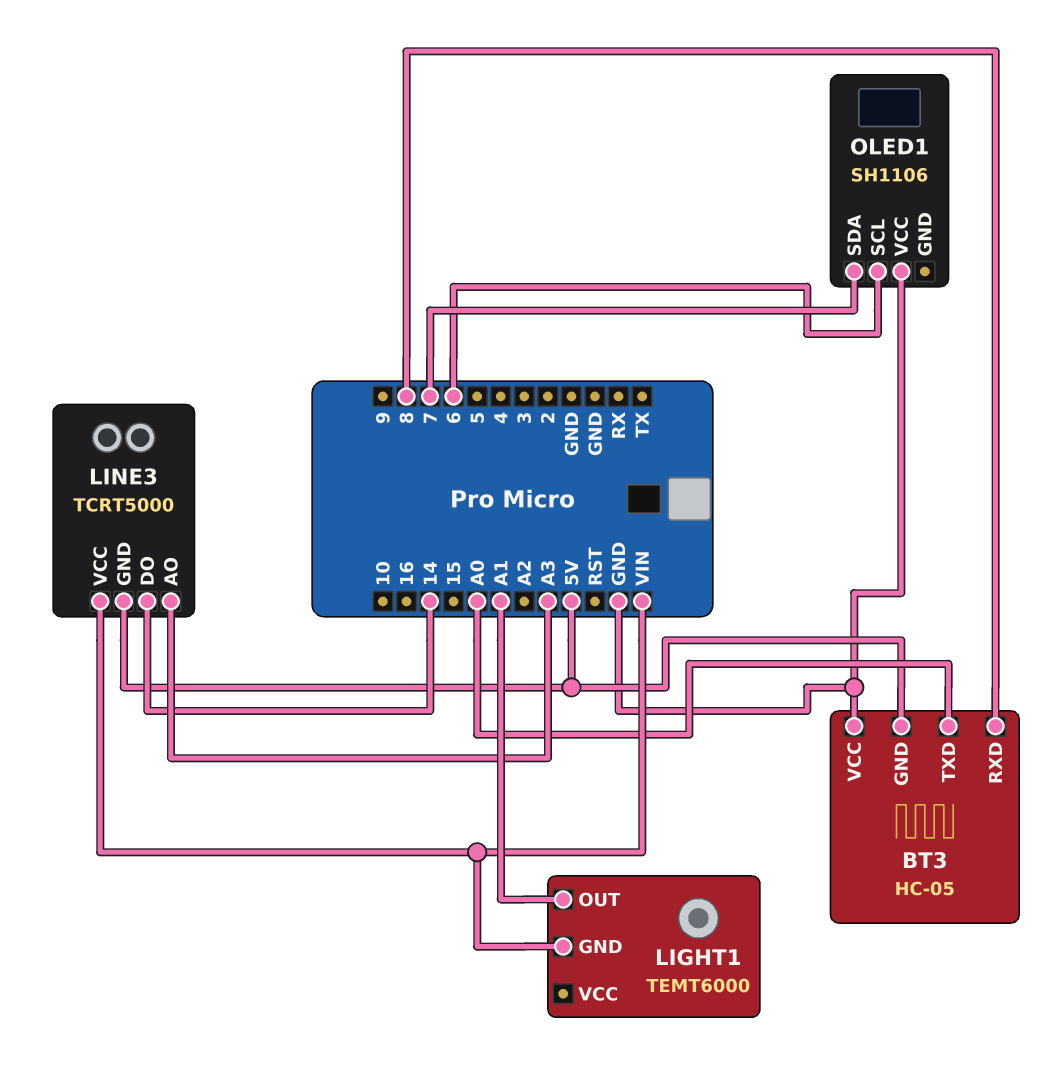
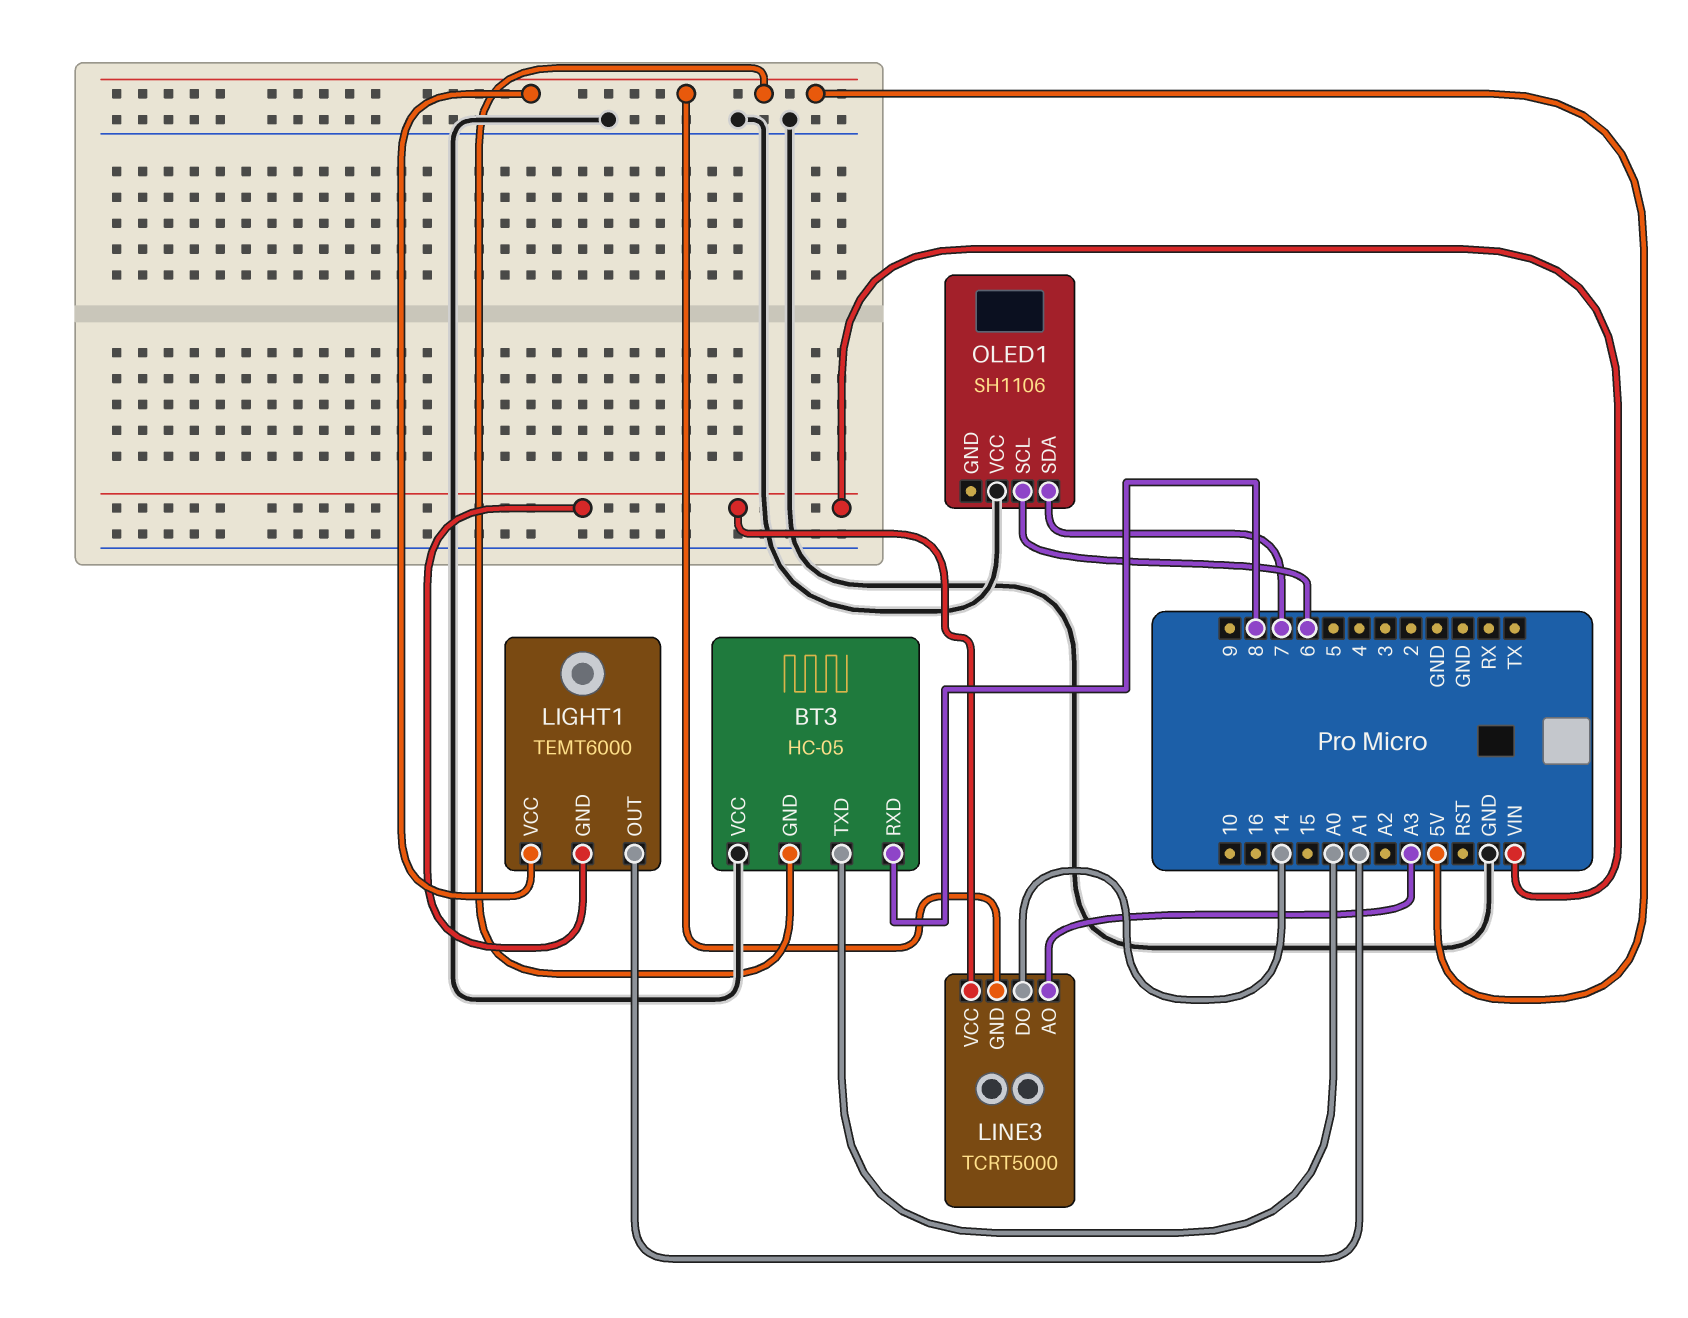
LIGHT1 pin VCC: none -> 5V

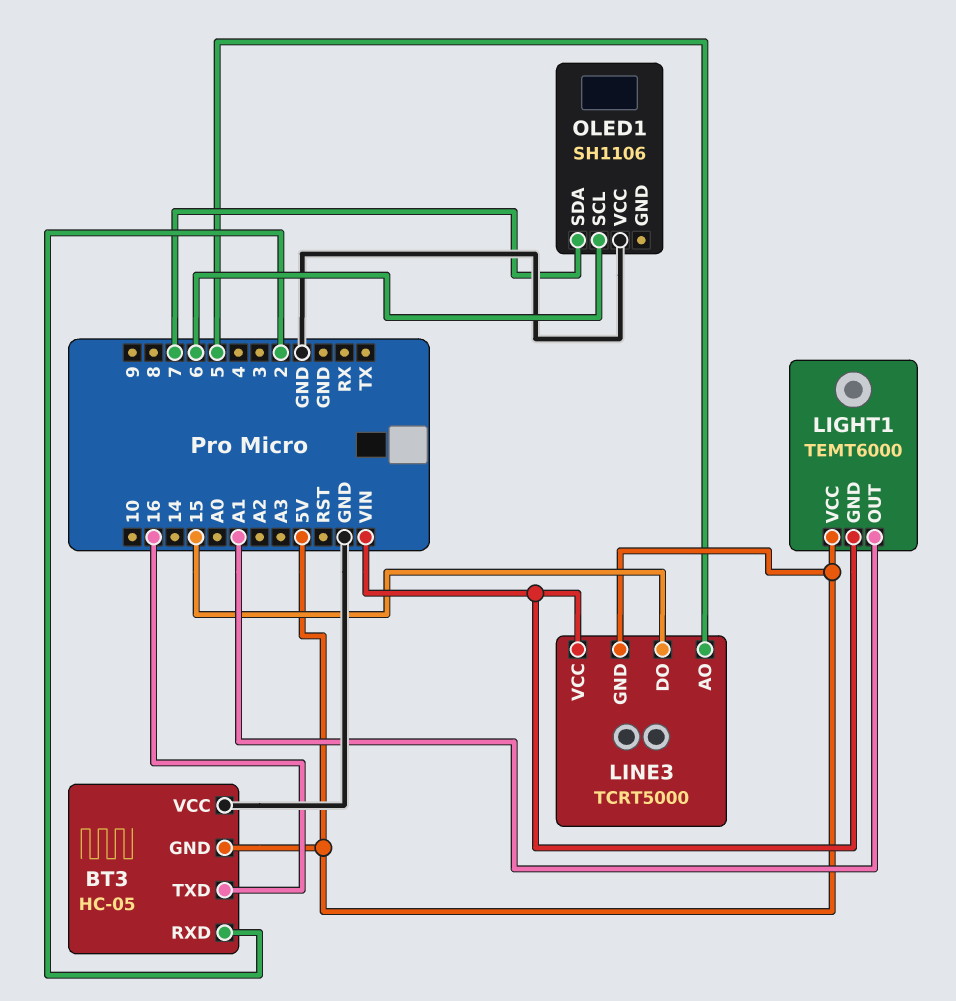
BT3 pin RXD: 8 -> 2
BT3 pin TXD: A0 -> 16
LINE3 pin AO: A3 -> 5
LINE3 pin DO: 14 -> 15

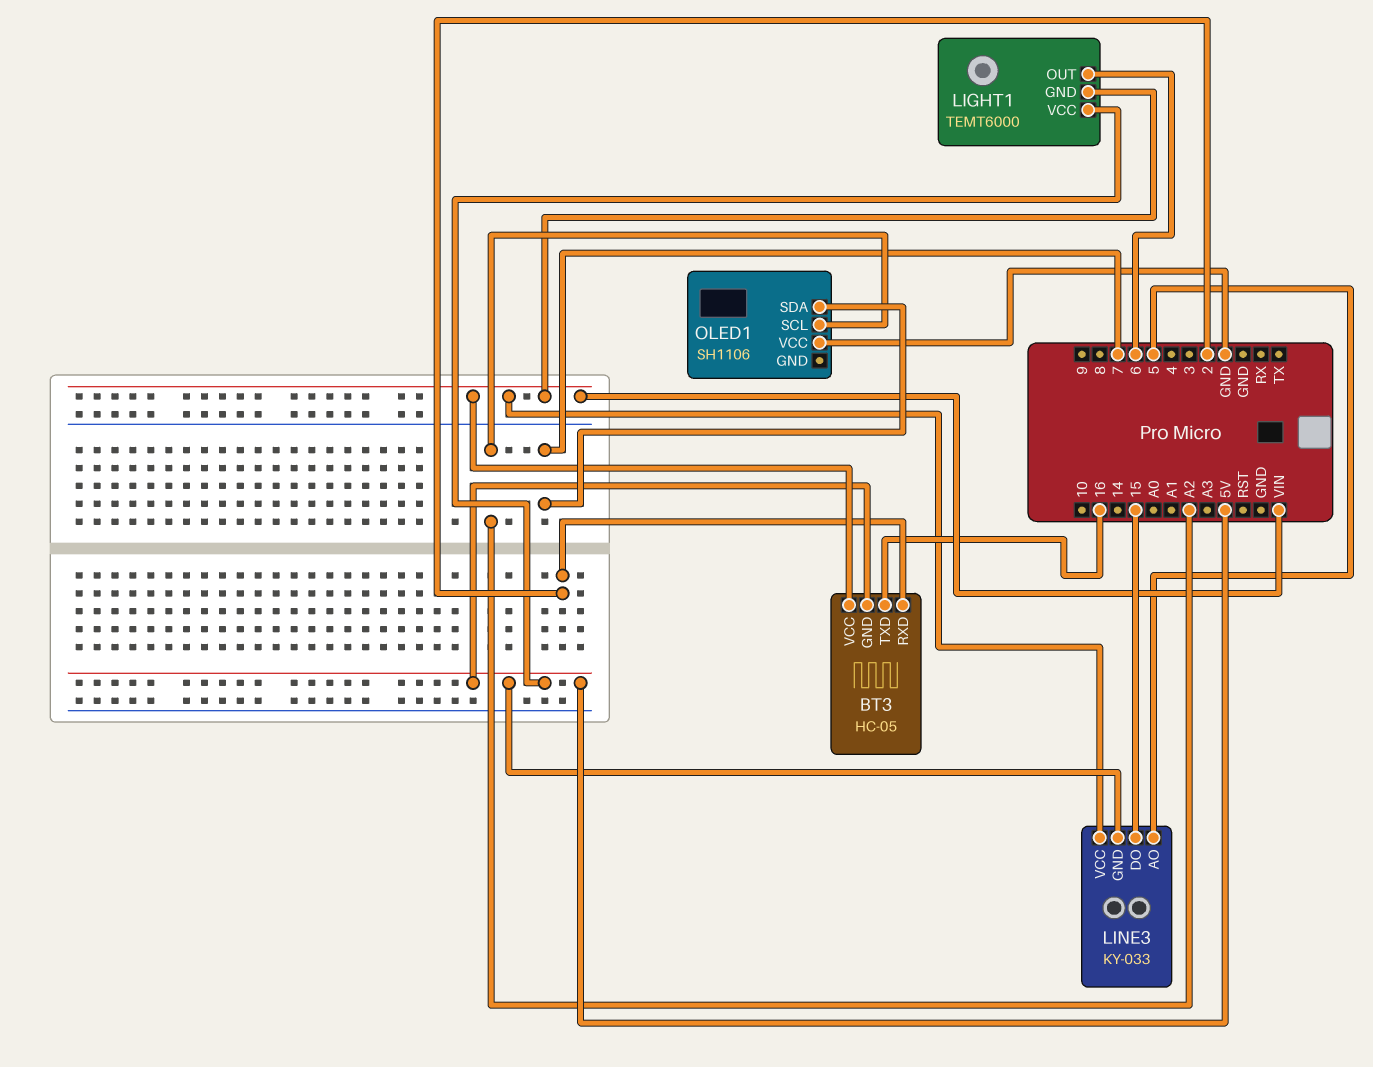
BT3 pin VCC: GND -> VIN
LIGHT1 pin OUT: A1 -> 6
LINE3: TCRT5000 -> KY-033
OLED1 pin SCL: 6 -> A2

